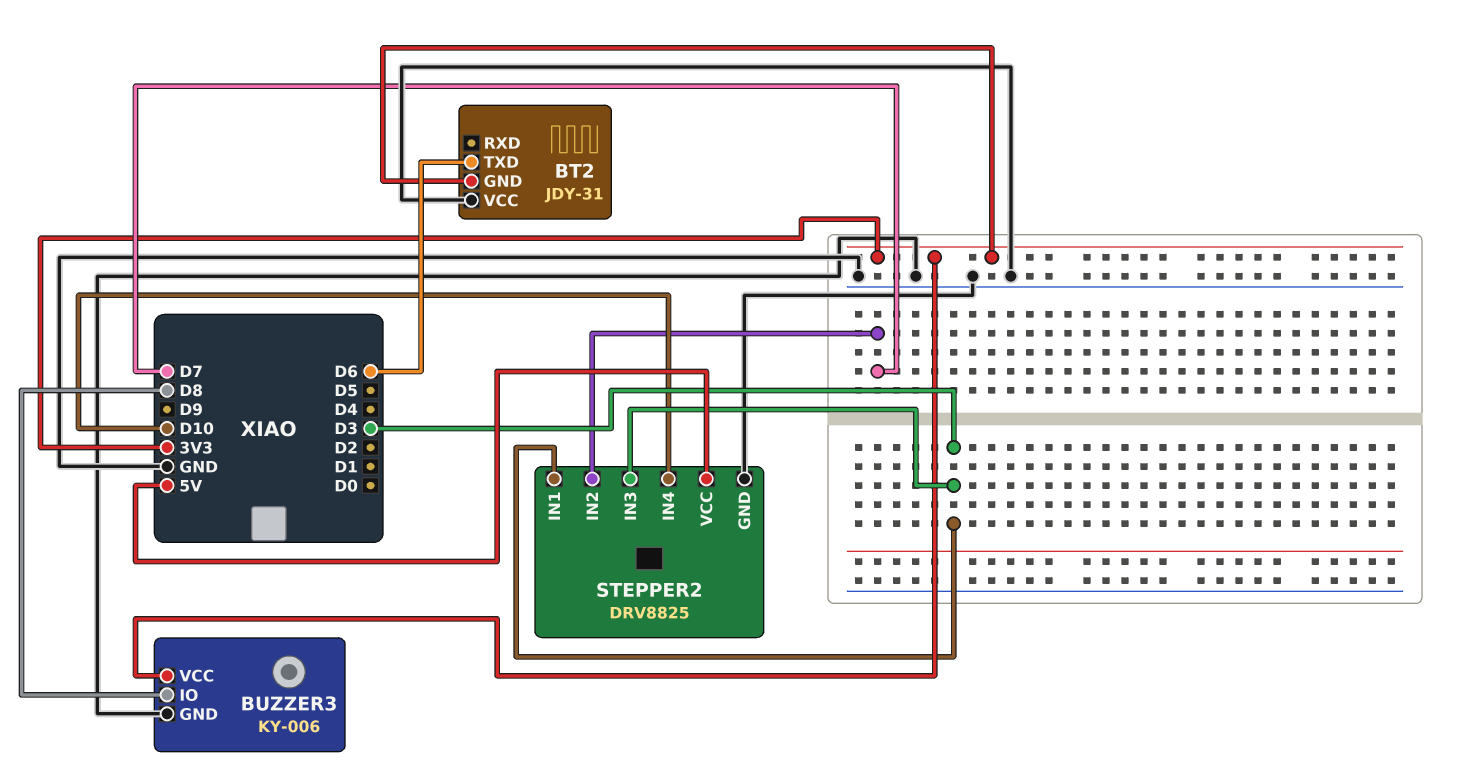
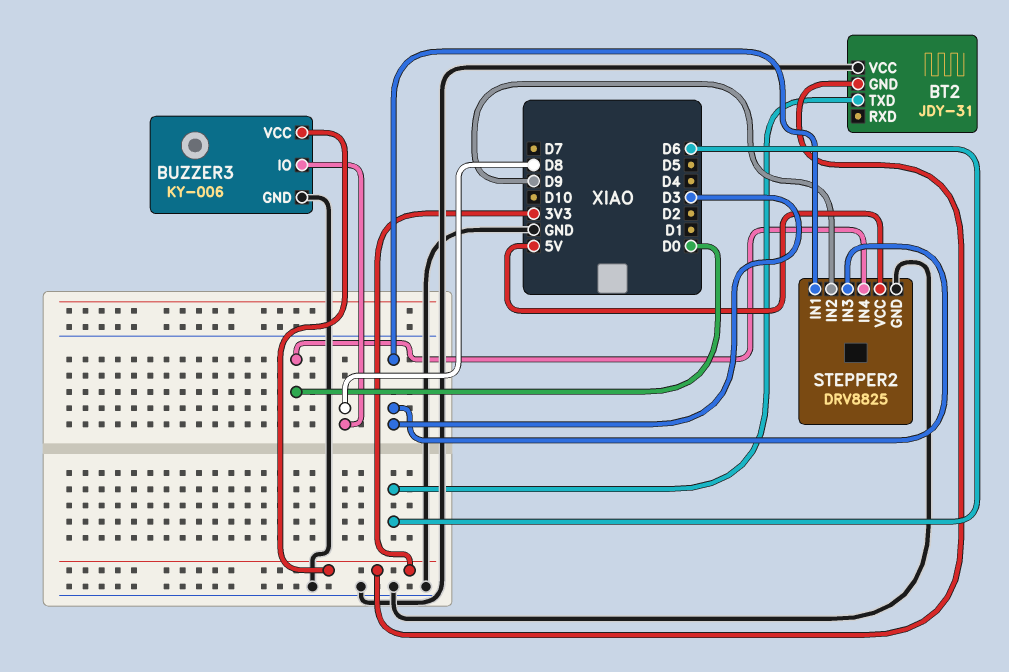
STEPPER2 pin IN2: D7 -> D9
STEPPER2 pin IN4: D10 -> D0

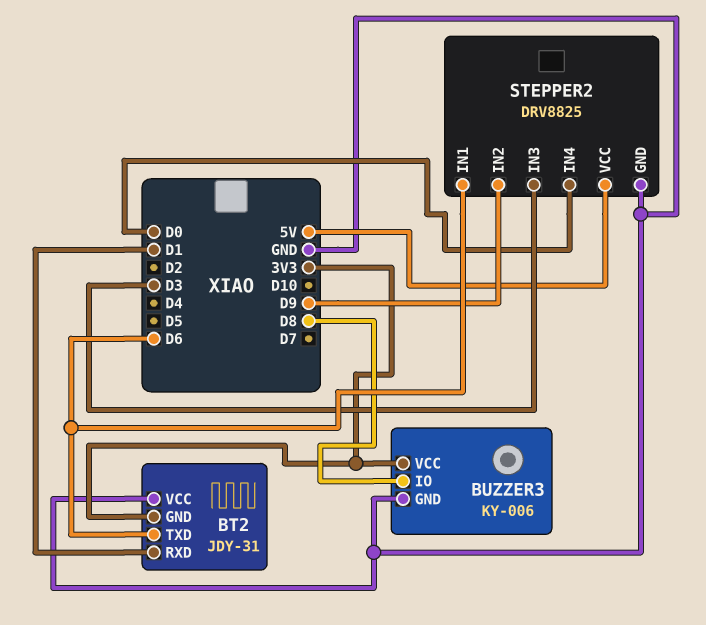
BT2 pin RXD: none -> D1
STEPPER2 pin IN1: D3 -> D6

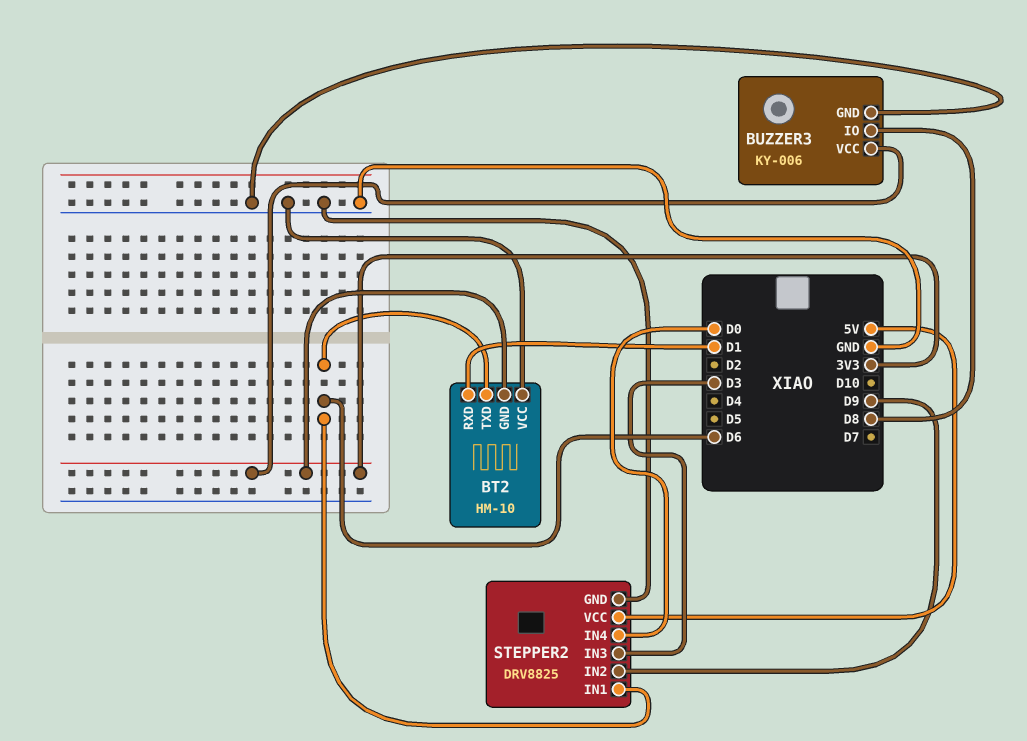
BT2: JDY-31 -> HM-10

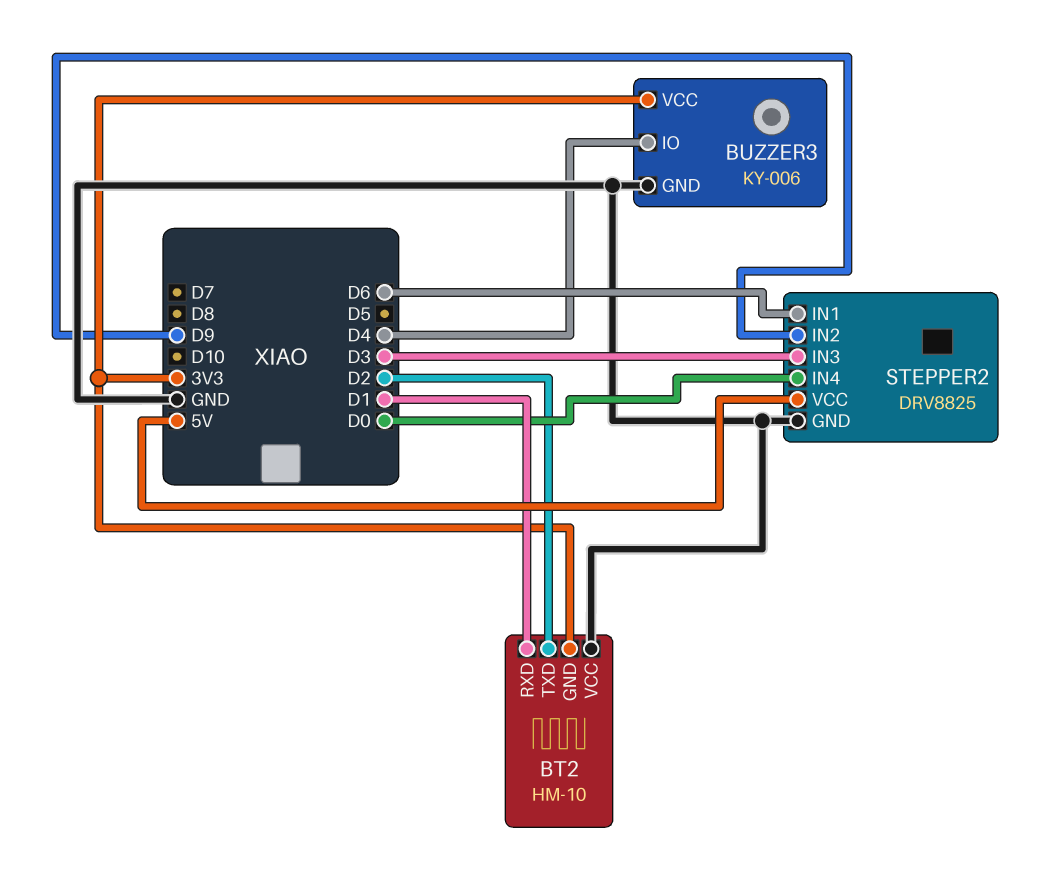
BT2 pin TXD: D6 -> D2
BUZZER3 pin IO: D8 -> D4

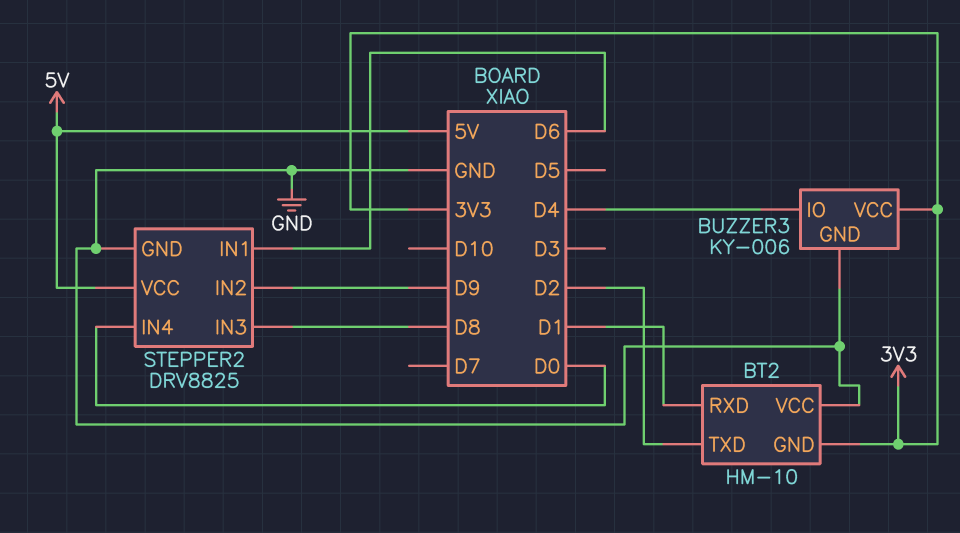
STEPPER2 pin IN3: D3 -> D8

